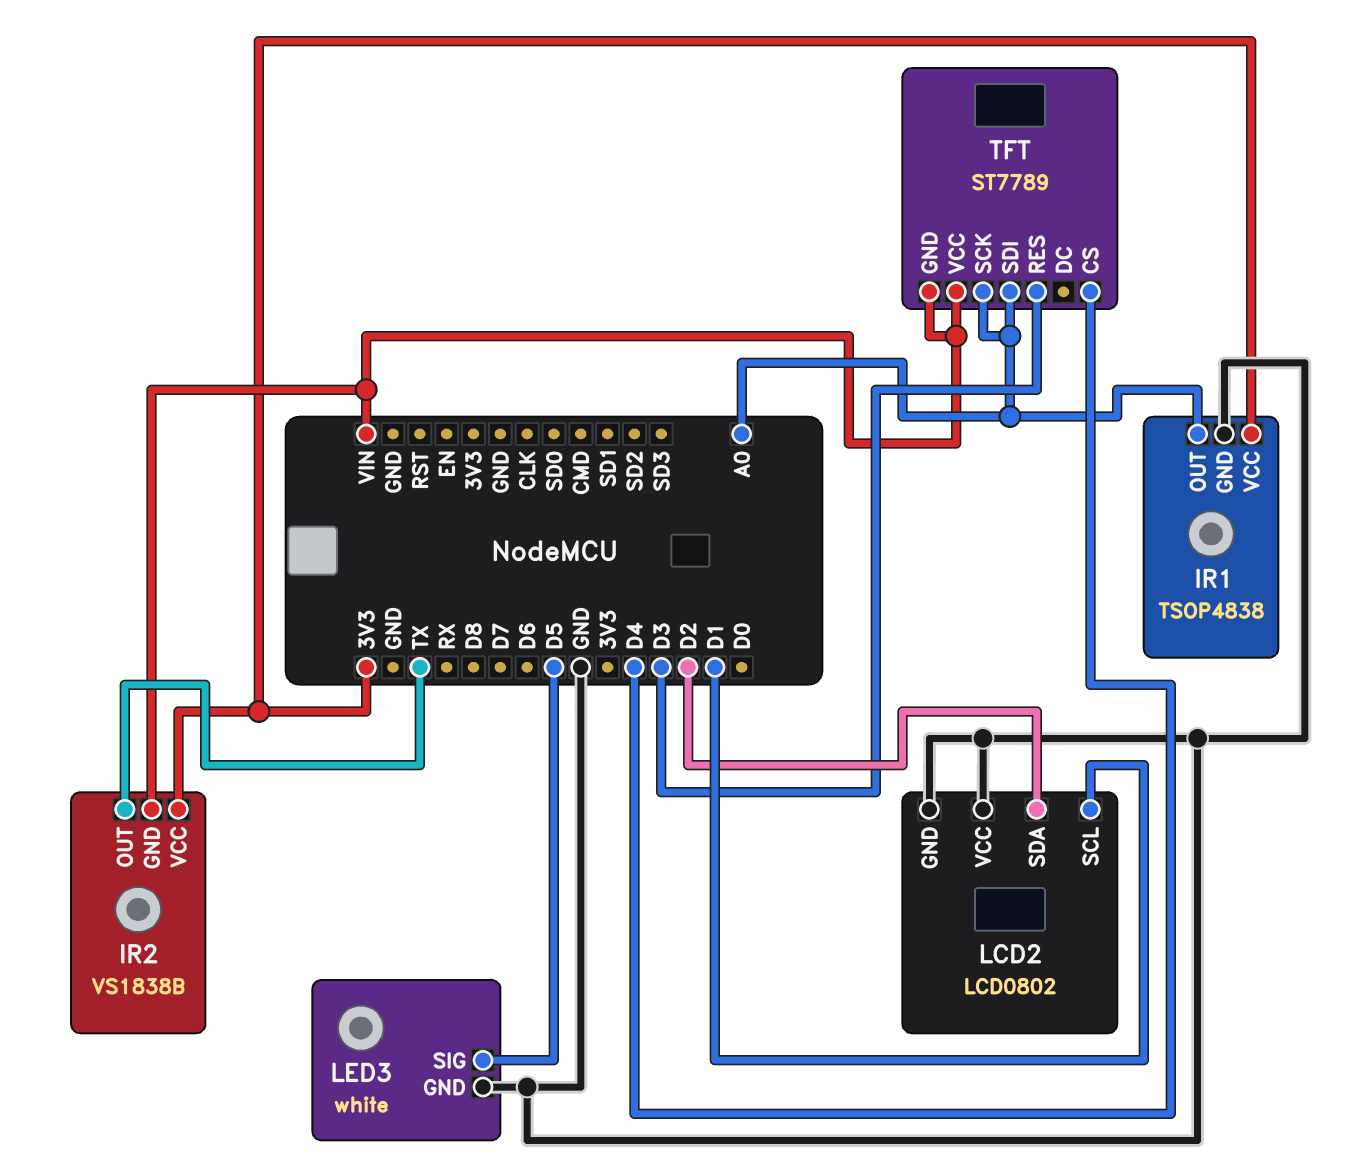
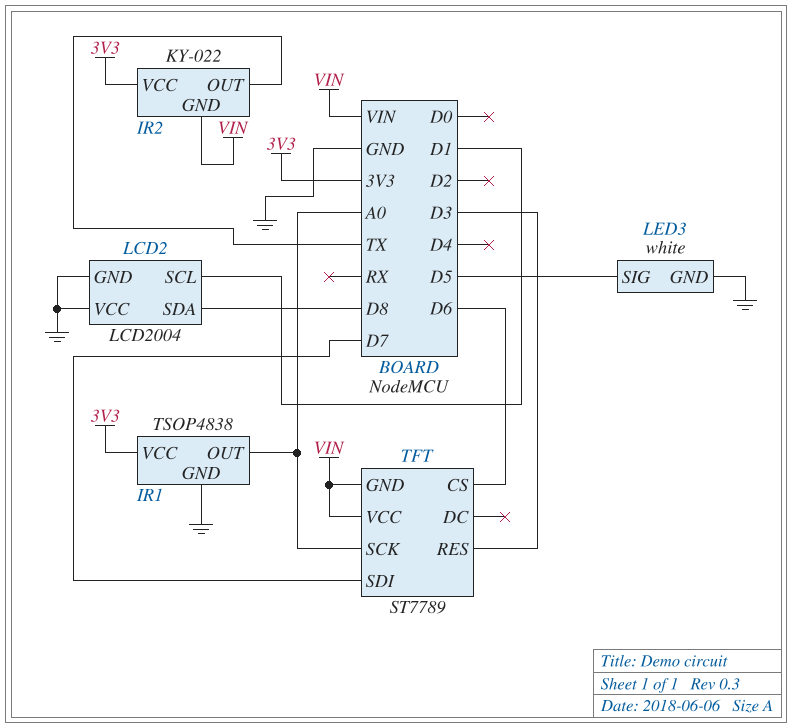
IR2: VS1838B -> KY-022
LCD2: LCD0802 -> LCD2004
LCD2 pin SDA: D2 -> D8
TFT pin CS: D4 -> D6
TFT pin SDI: A0 -> D7

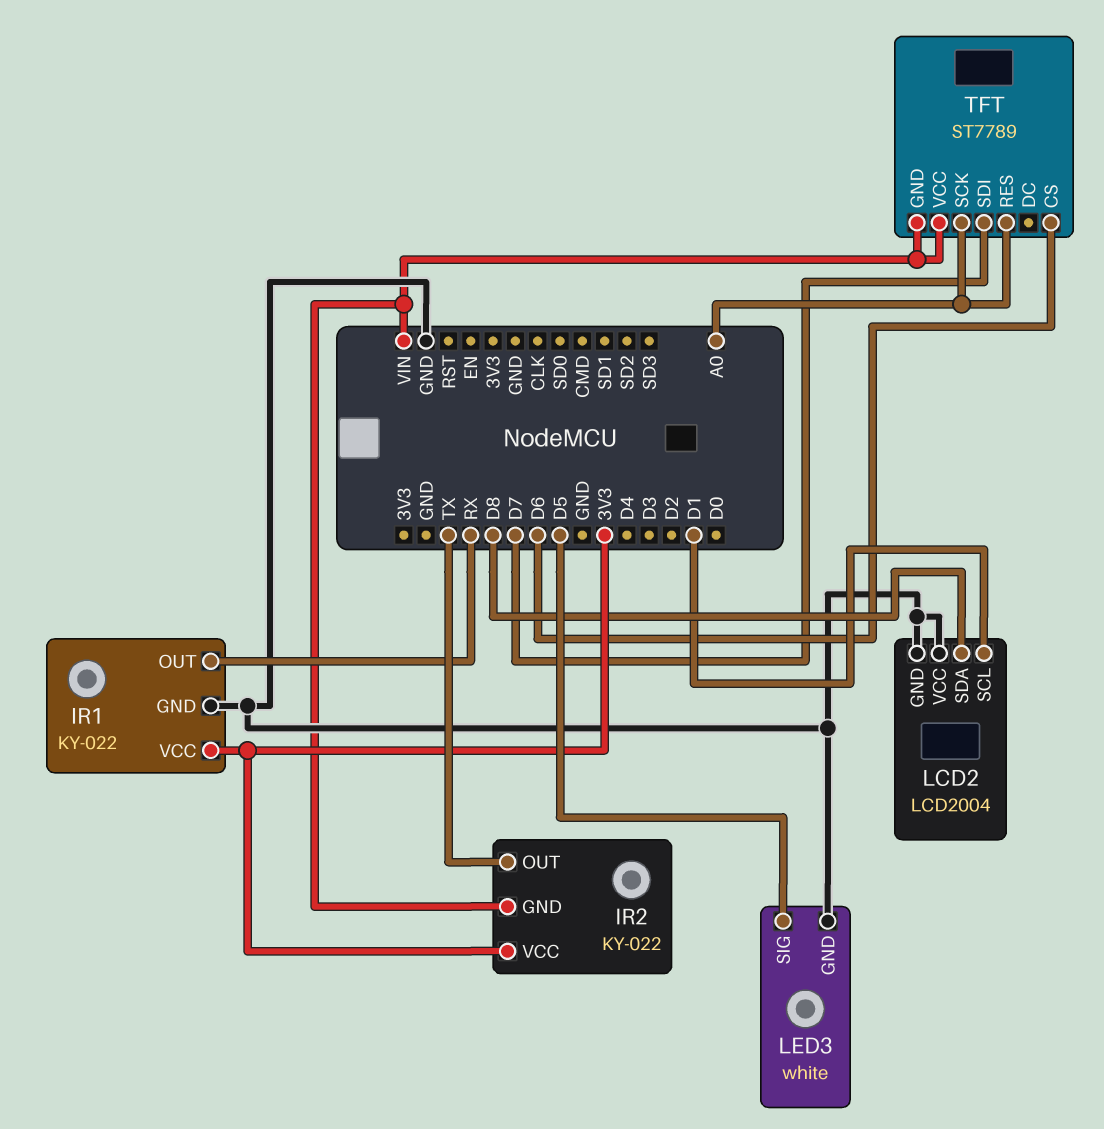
IR1: TSOP4838 -> KY-022
IR1 pin OUT: A0 -> RX
TFT pin RES: D3 -> A0

